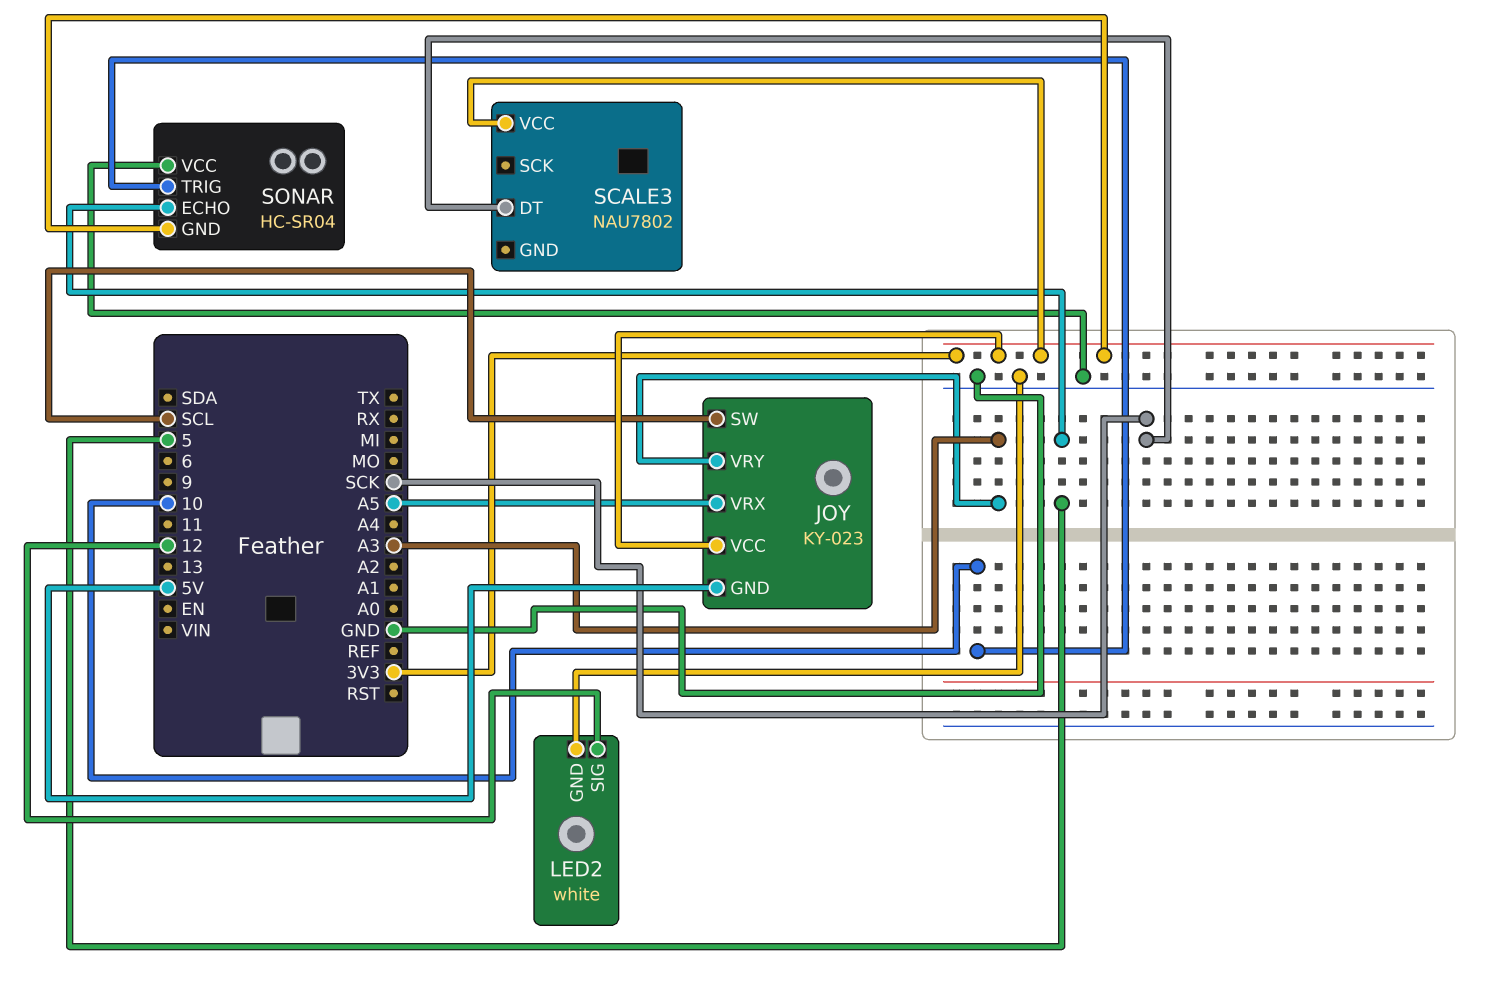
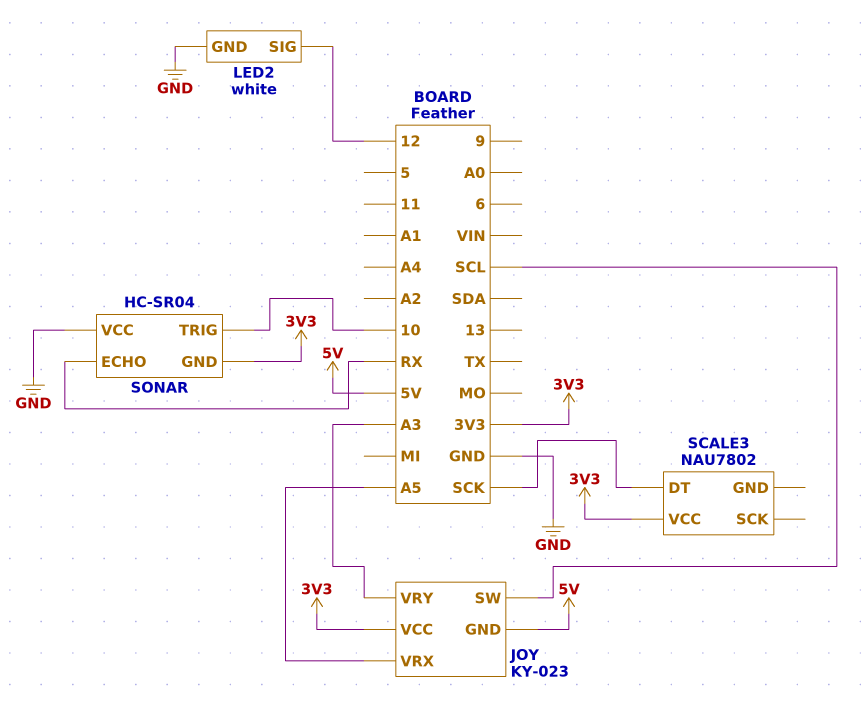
SONAR pin ECHO: 5 -> RX

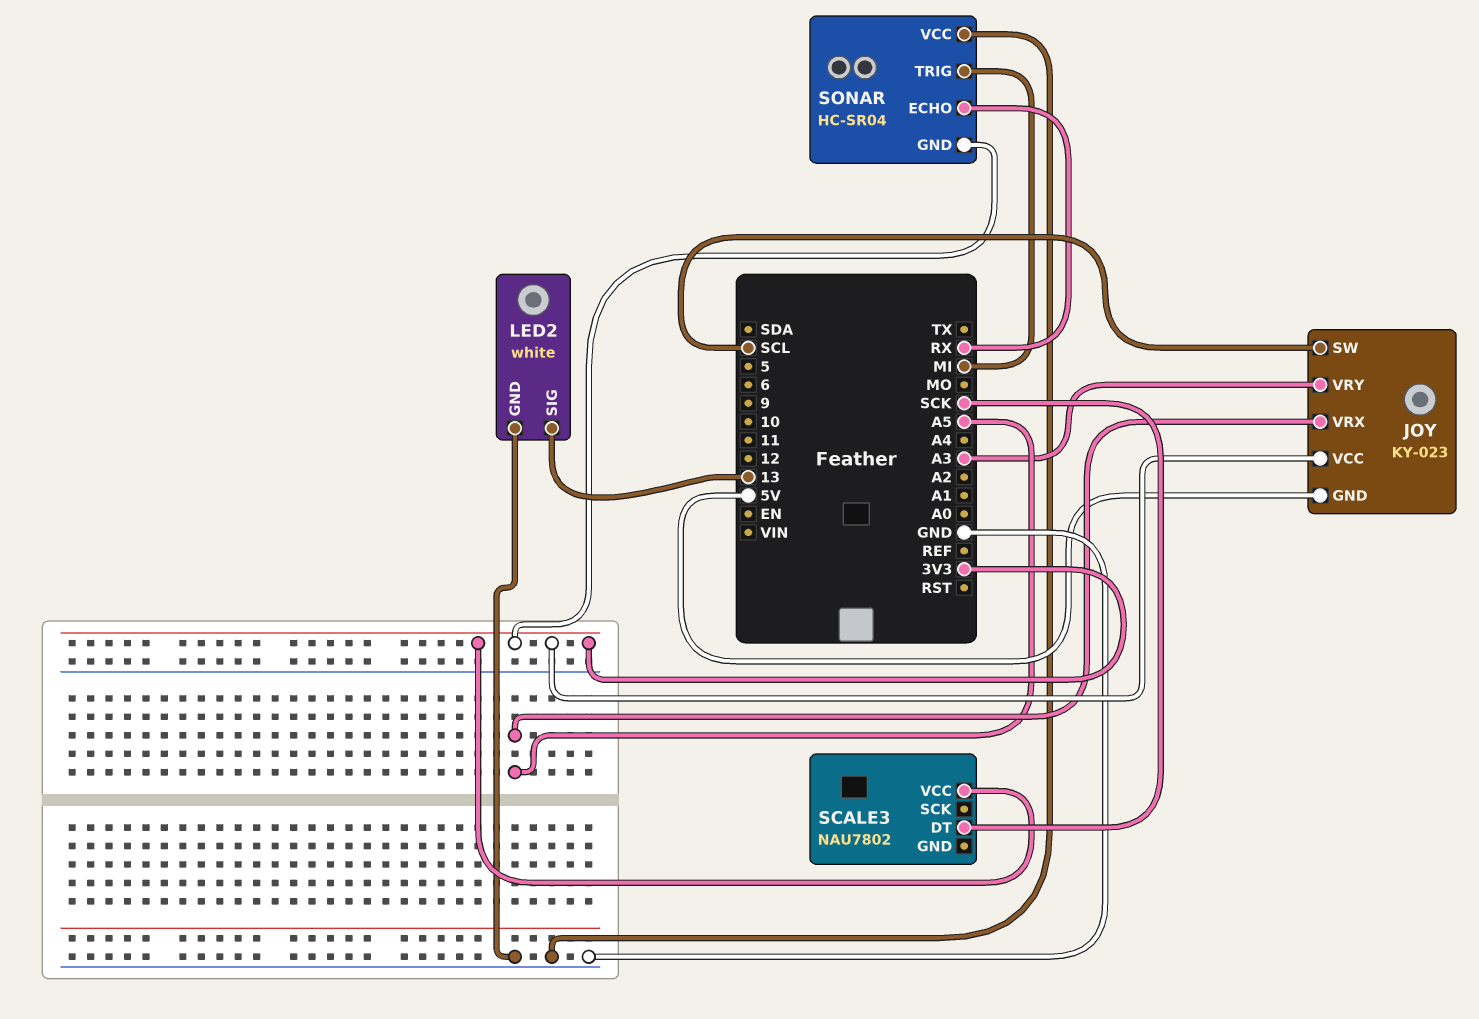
LED2 pin SIG: 12 -> 13
SONAR pin TRIG: 10 -> MI

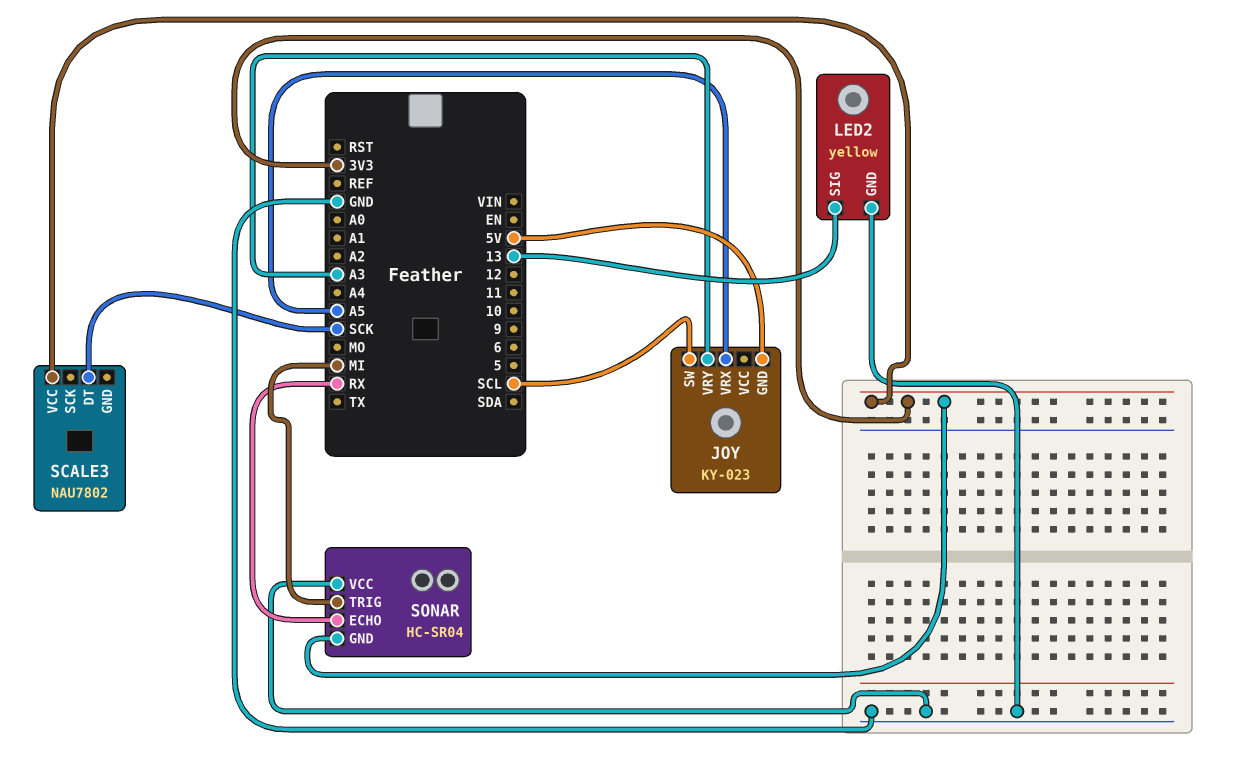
JOY pin VCC: 3V3 -> none
LED2: white -> yellow

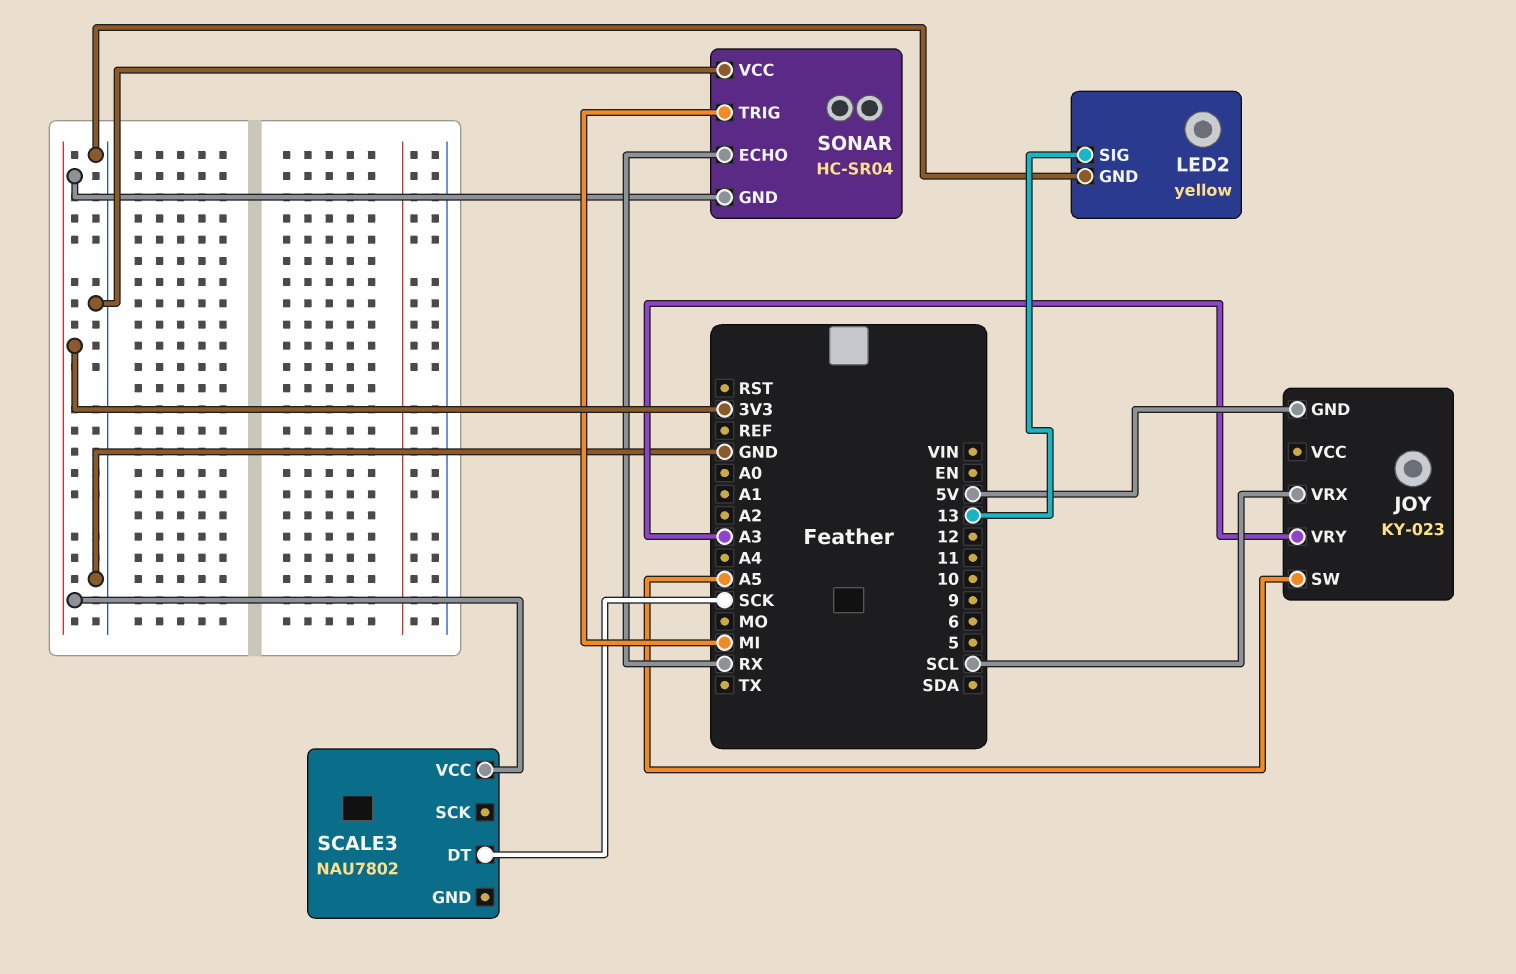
JOY pin SW: SCL -> A5
JOY pin VRX: A5 -> SCL

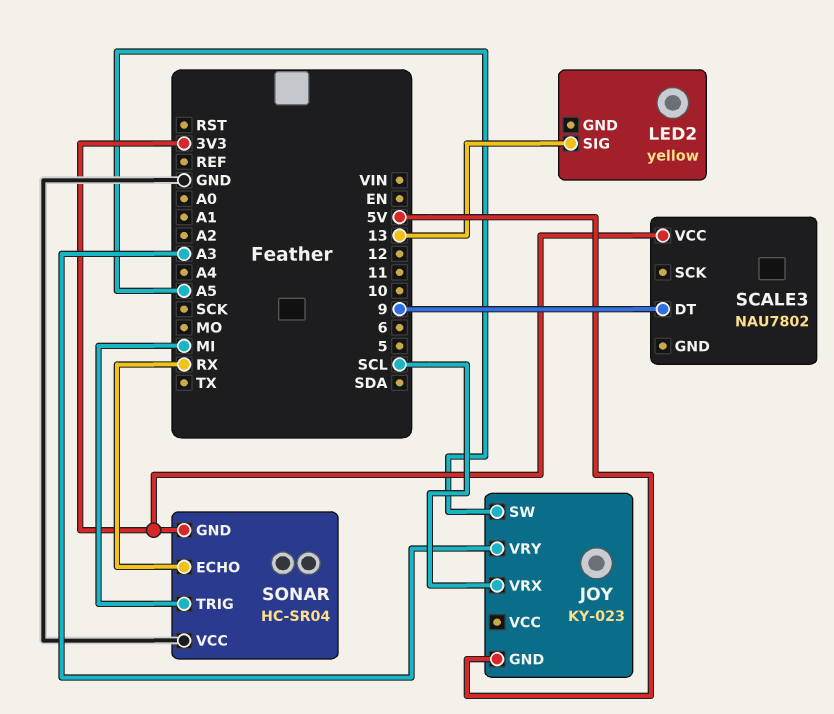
LED2 pin GND: GND -> none
SCALE3 pin DT: SCK -> 9

